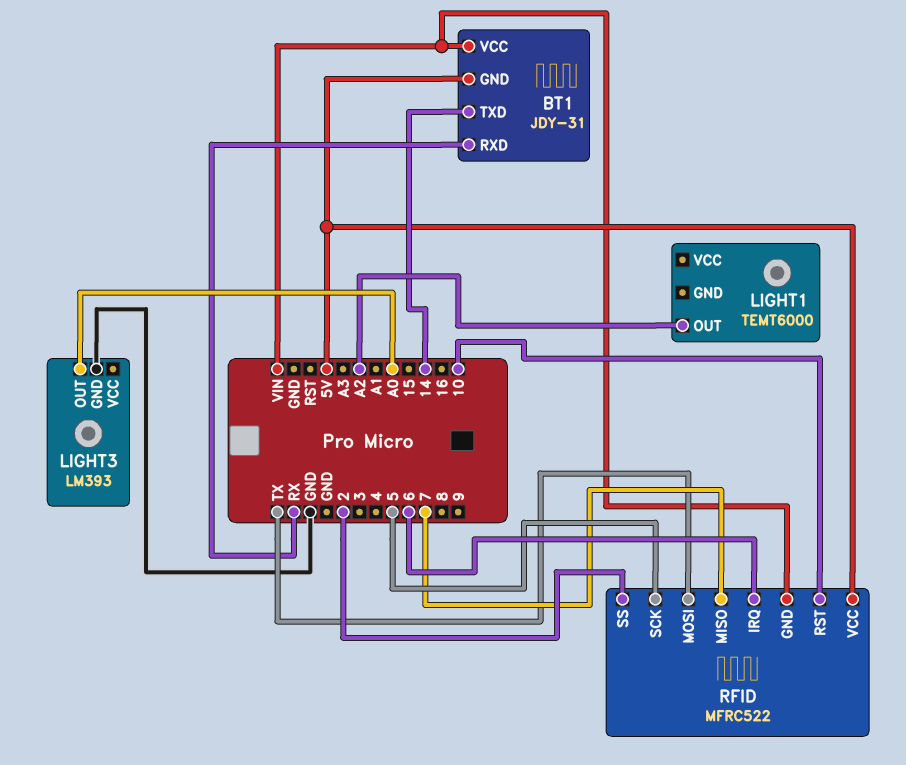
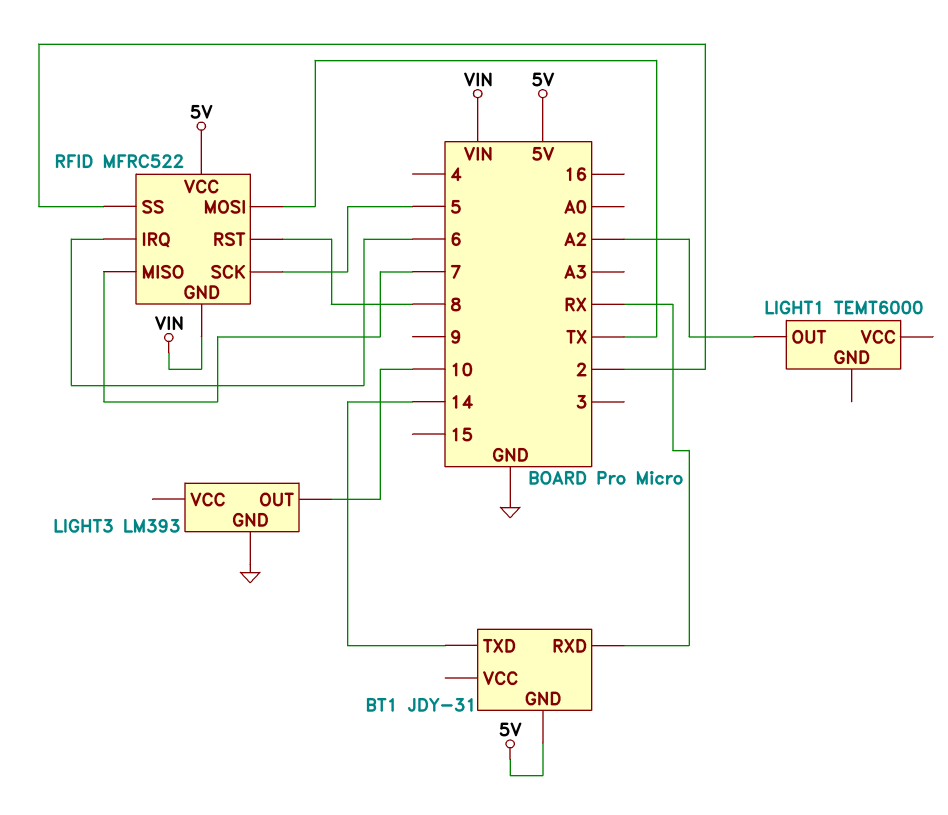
BT1 pin VCC: VIN -> none
LIGHT3 pin OUT: A0 -> 10
RFID pin RST: 10 -> 8

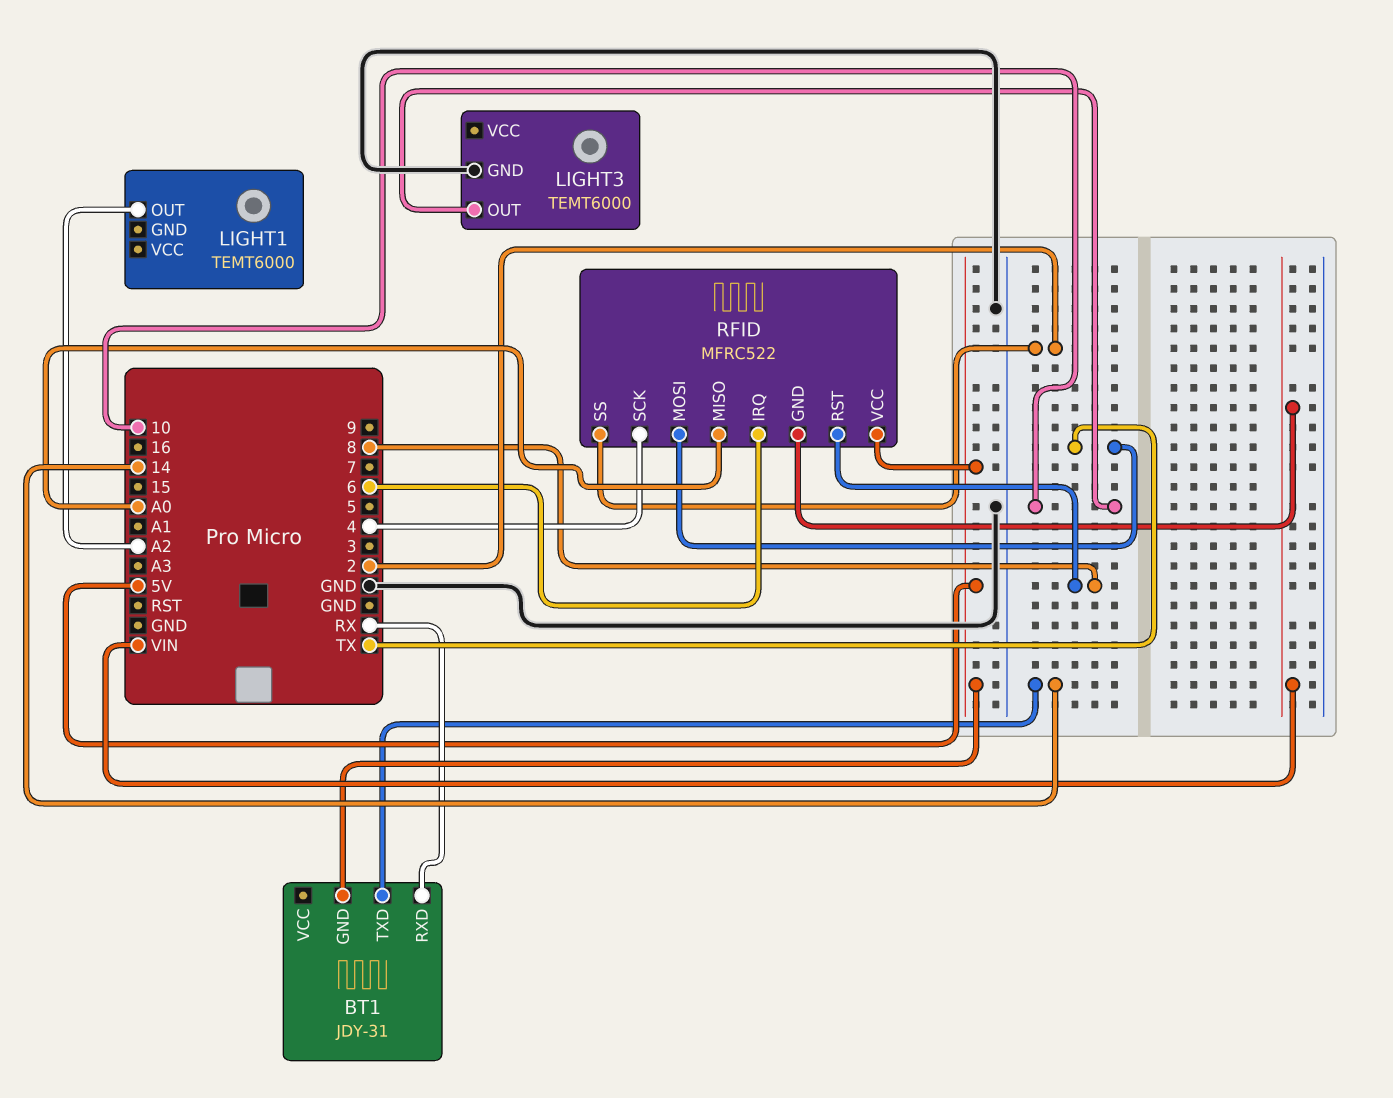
LIGHT3: LM393 -> TEMT6000
RFID pin MISO: 7 -> A0
RFID pin SCK: 5 -> 4

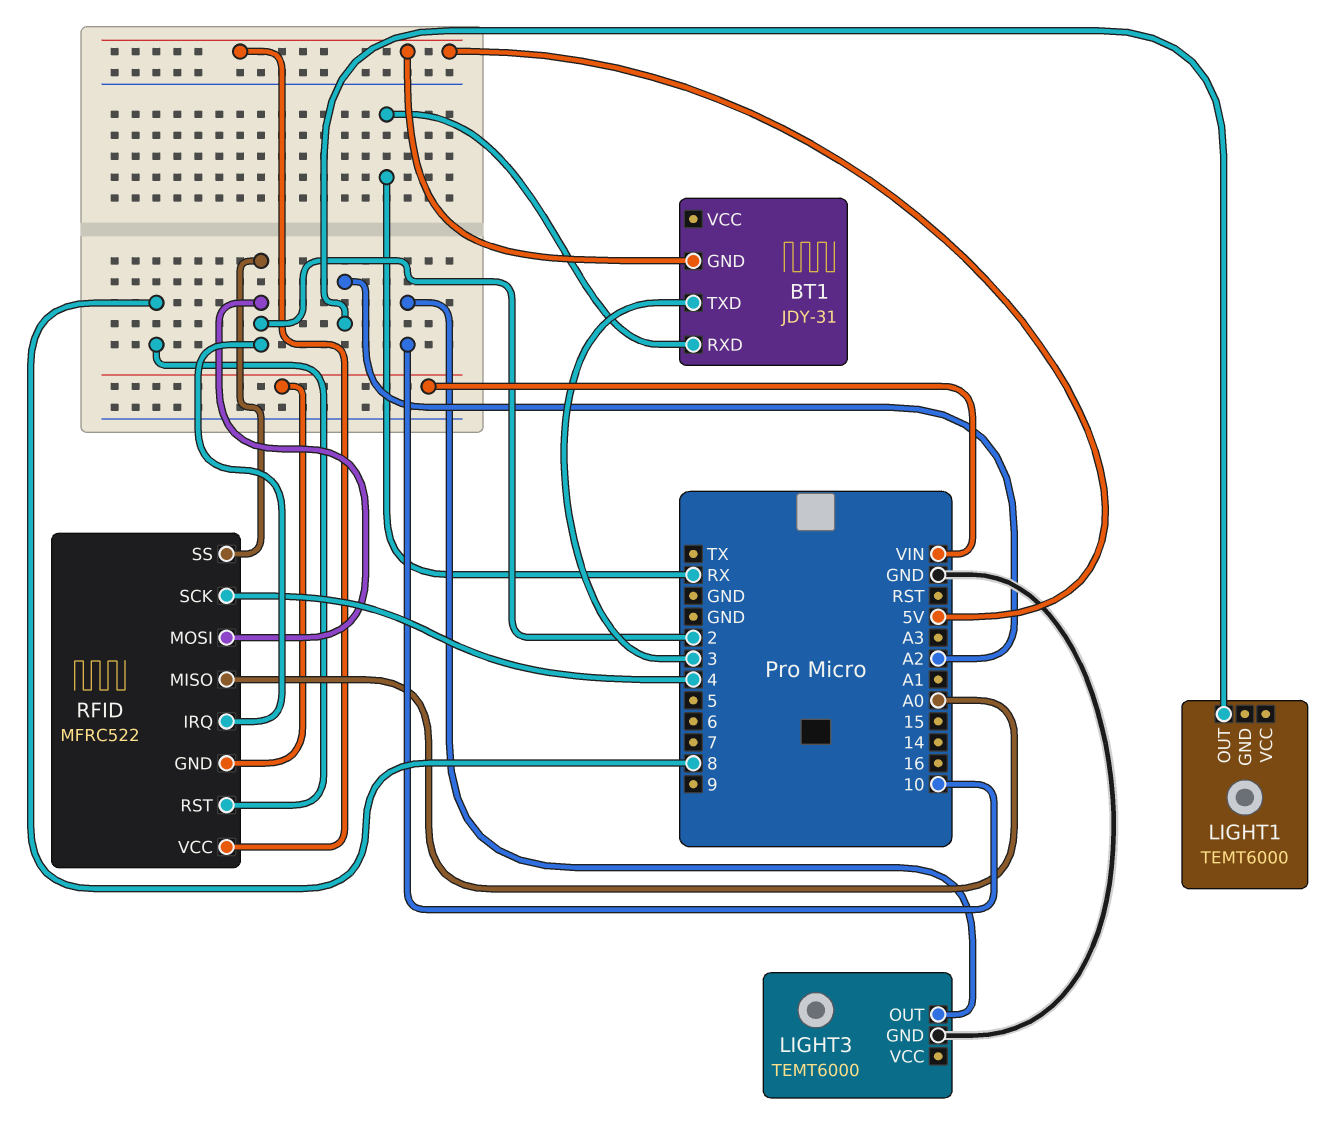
BT1 pin TXD: 14 -> 3
RFID pin IRQ: 6 -> 2
RFID pin MOSI: TX -> 2

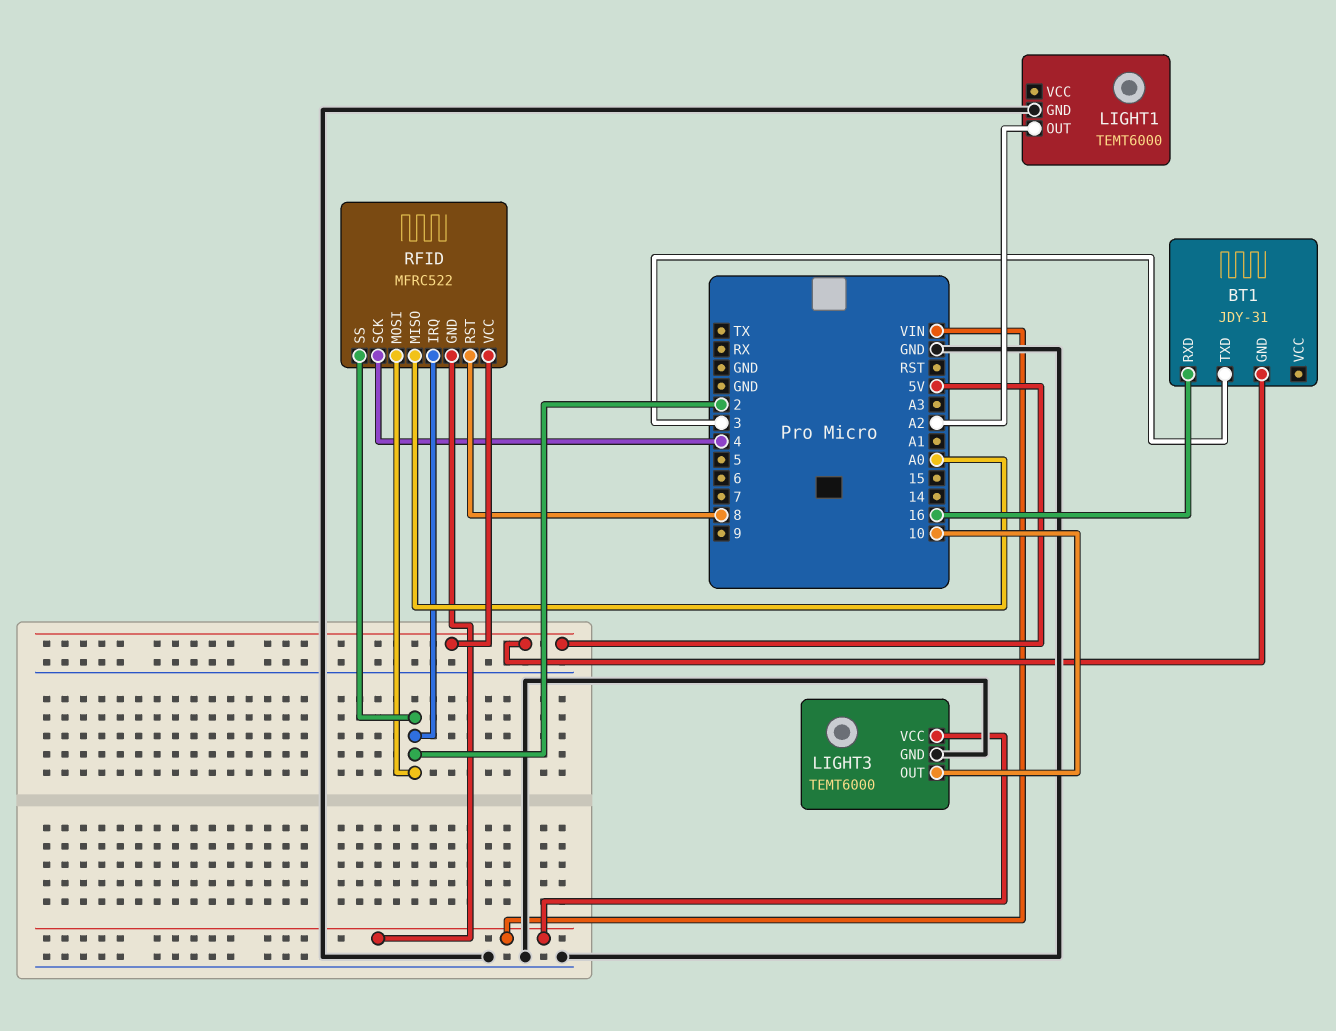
BT1 pin RXD: RX -> 16
LIGHT1 pin GND: none -> GND
LIGHT3 pin VCC: none -> VIN

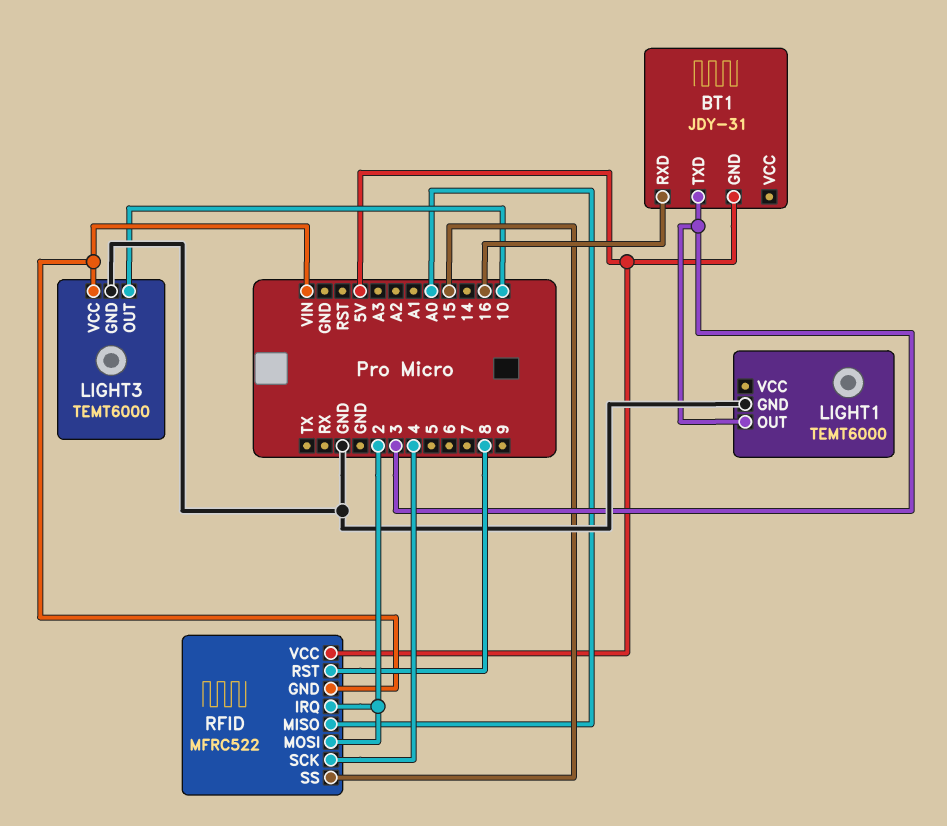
LIGHT1 pin OUT: A2 -> 3
RFID pin SS: 2 -> 15

